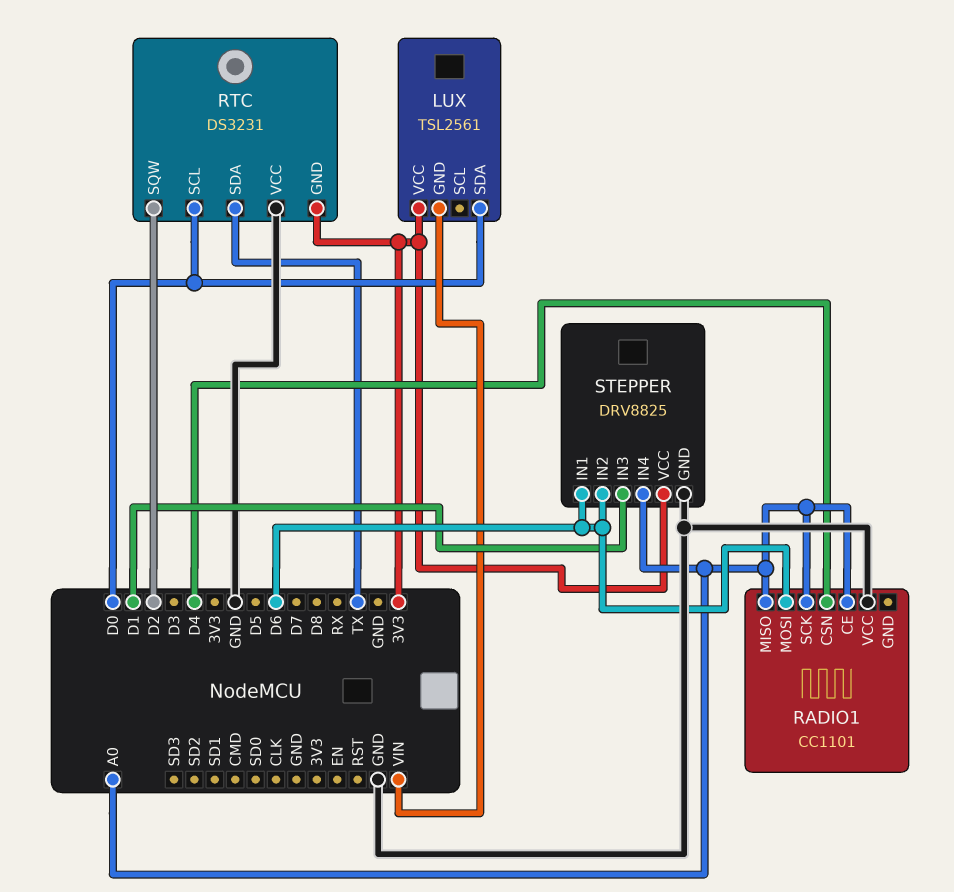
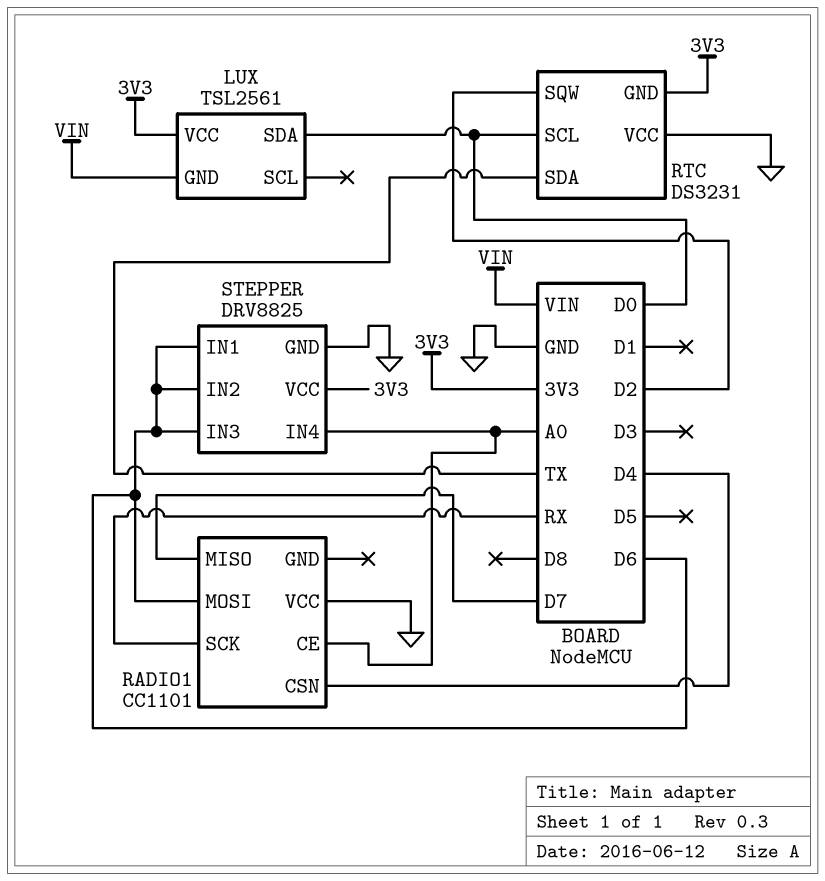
RADIO1 pin MISO: A0 -> D7
RADIO1 pin SCK: A0 -> RX
STEPPER pin IN3: D1 -> D6

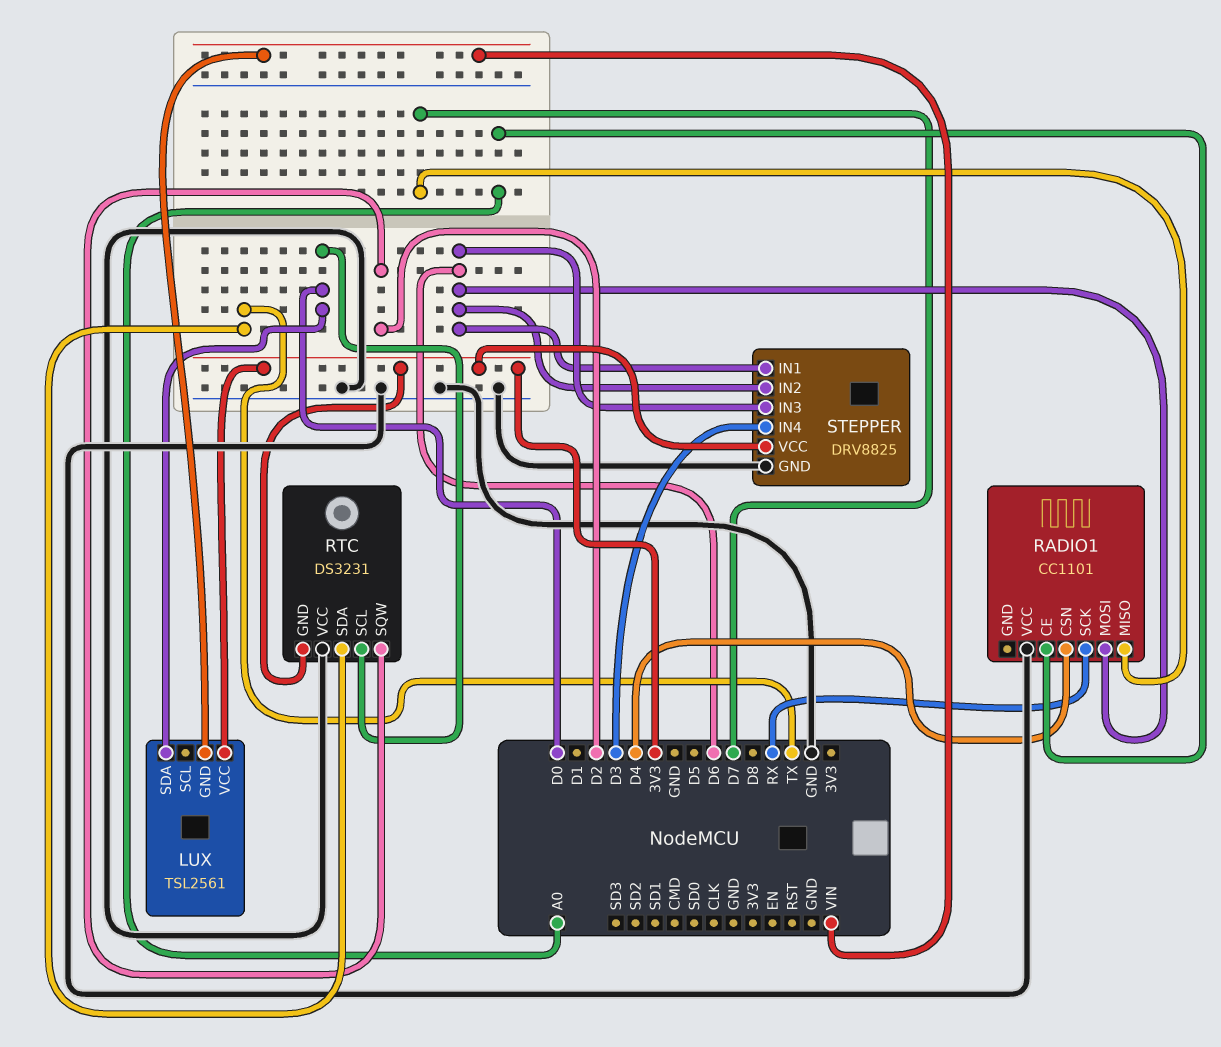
STEPPER pin IN4: A0 -> D3

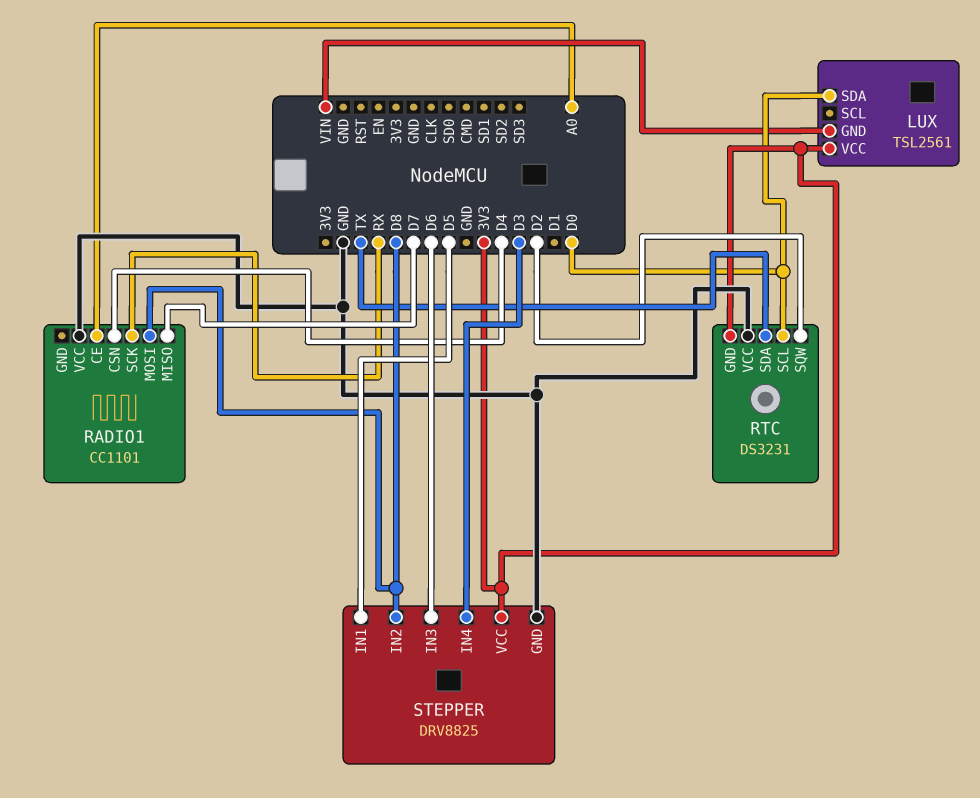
RADIO1 pin MOSI: D6 -> D8
STEPPER pin IN1: D6 -> D5
STEPPER pin IN2: D6 -> D8

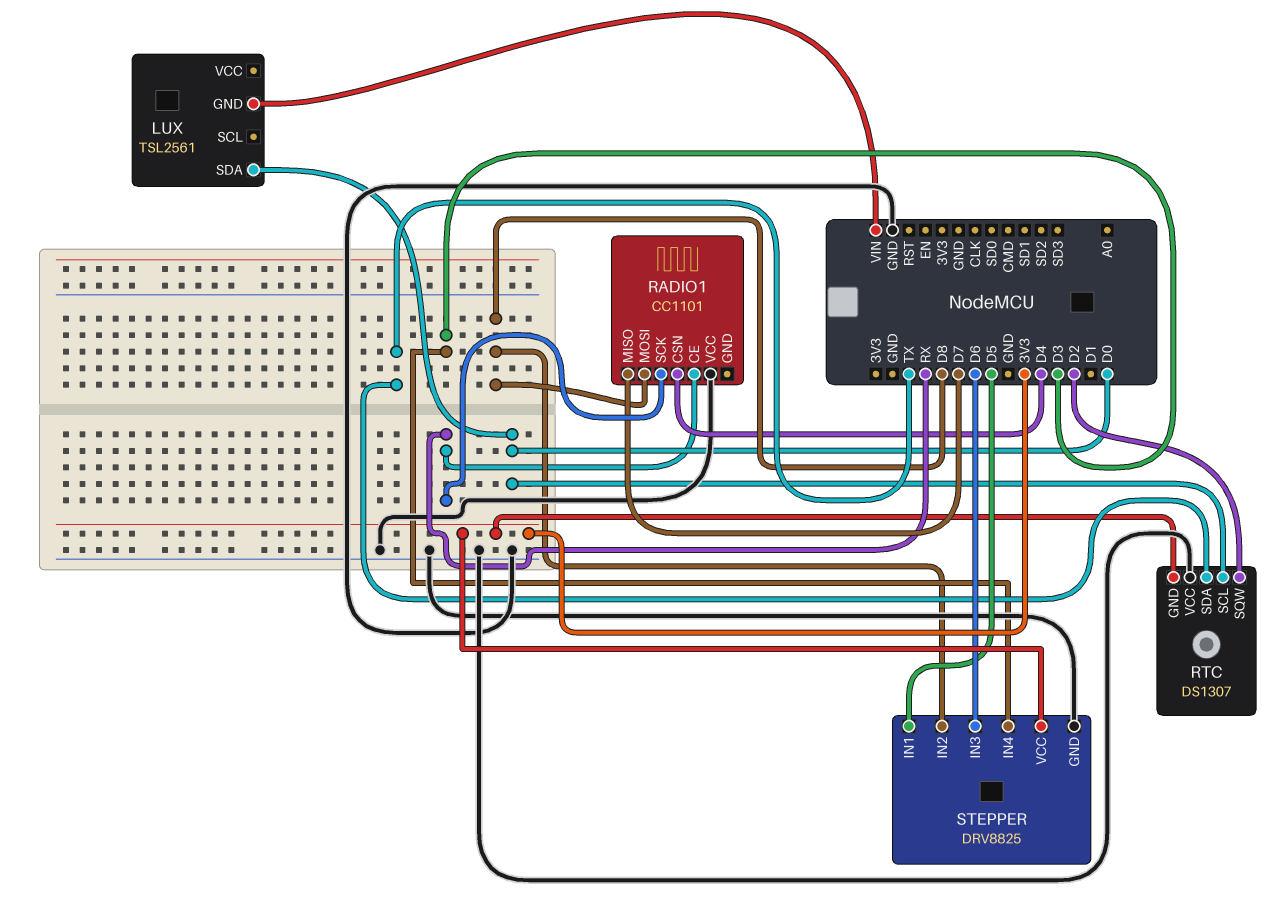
LUX pin VCC: 3V3 -> none
RADIO1 pin CE: A0 -> RX
RTC: DS3231 -> DS1307

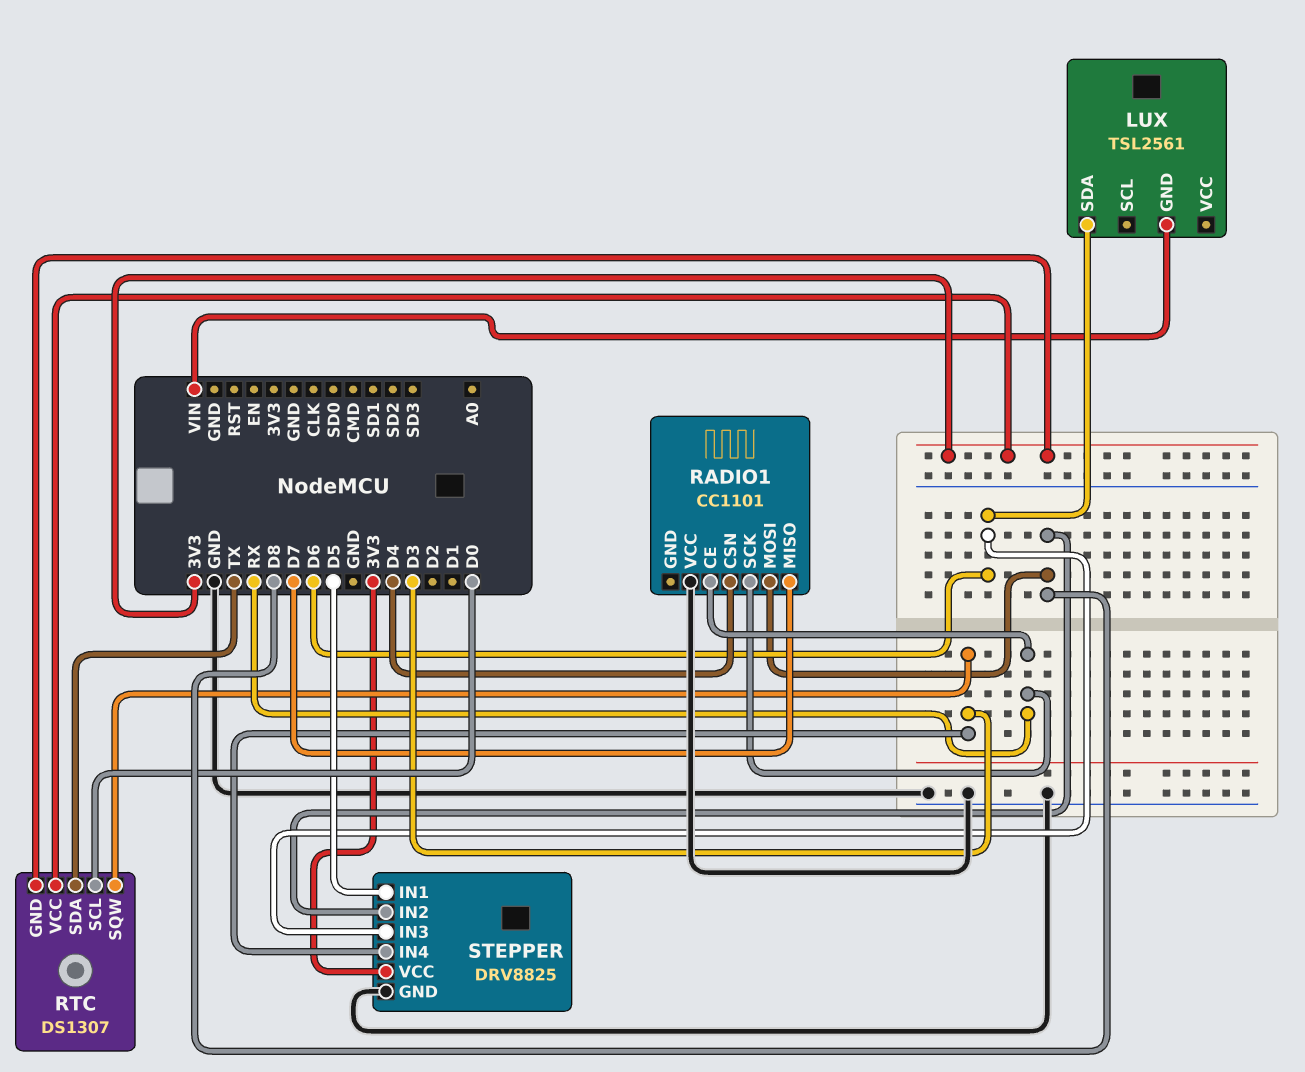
LUX pin SDA: D0 -> D6
RTC pin SQW: D2 -> D3
RTC pin VCC: GND -> 3V3

